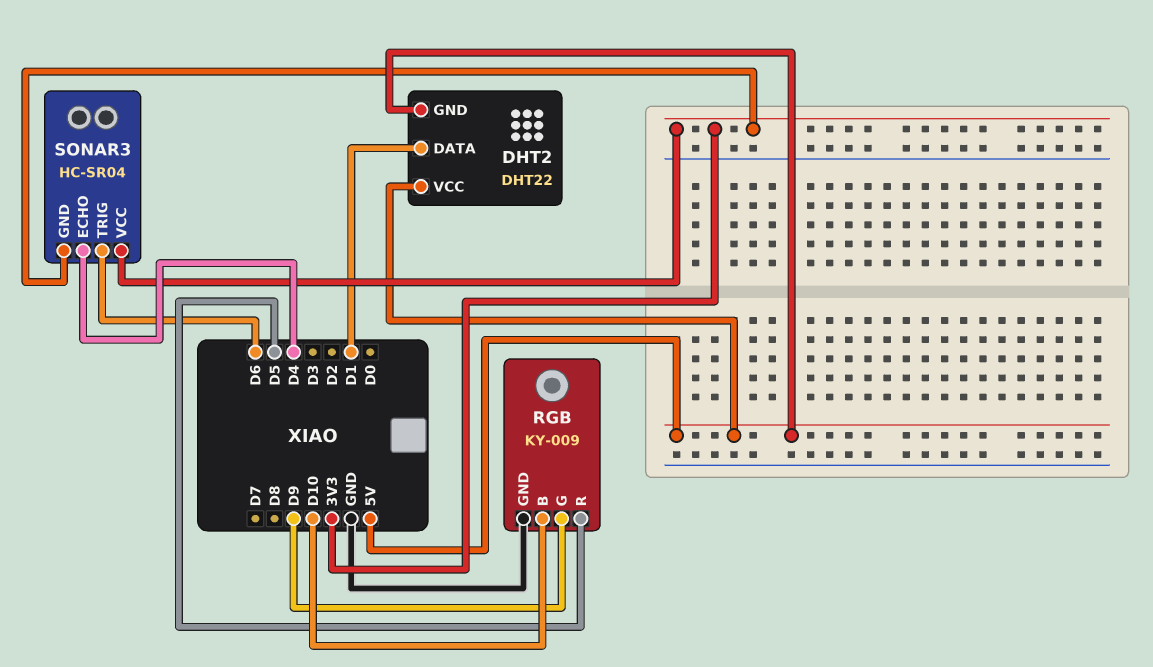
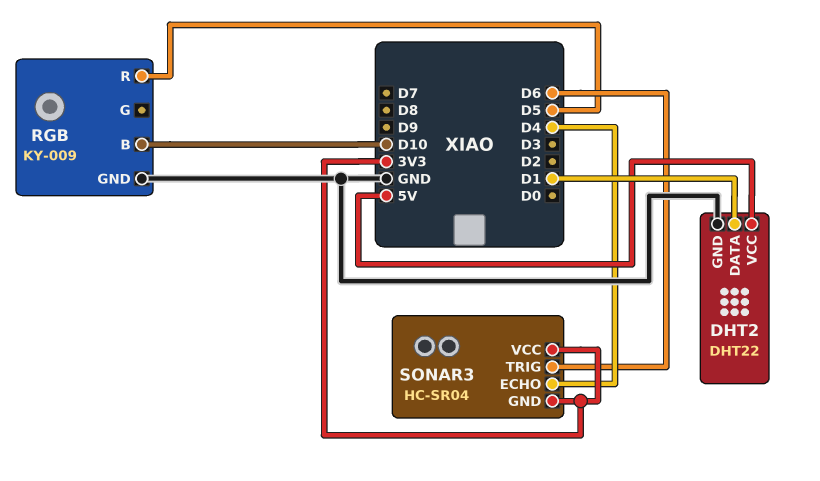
DHT2 pin GND: 5V -> GND
RGB pin G: D9 -> none

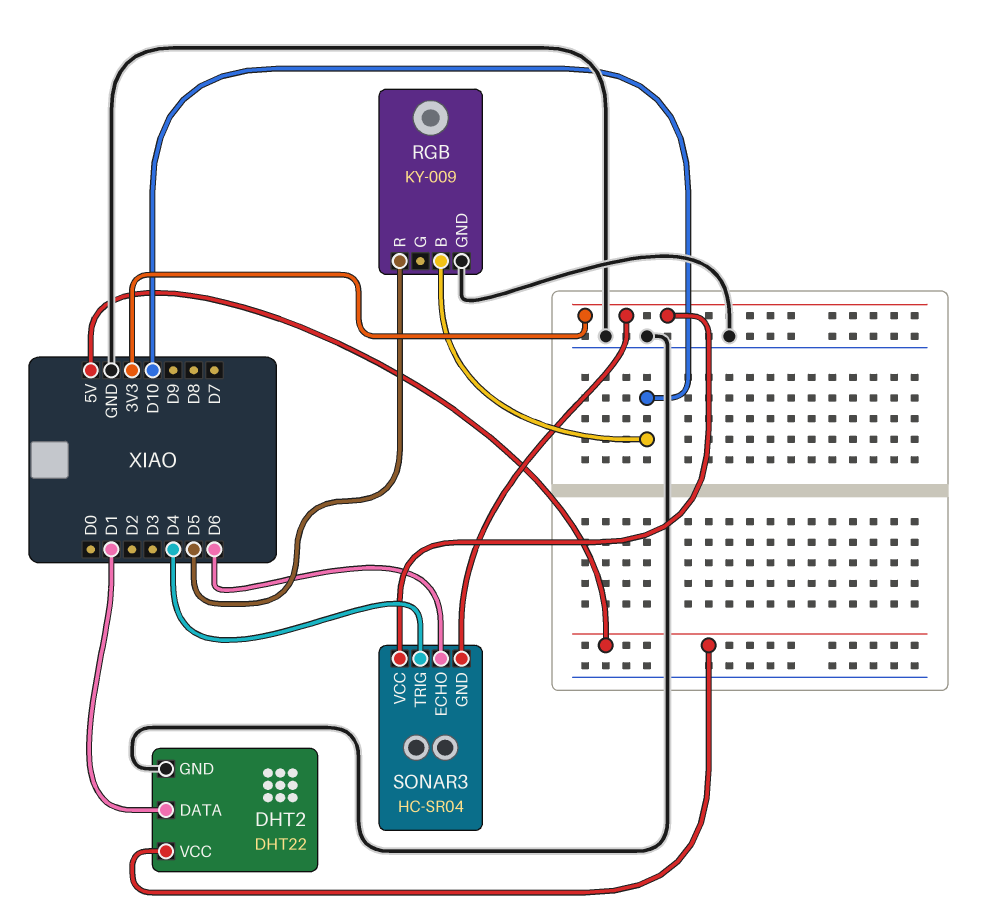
SONAR3 pin ECHO: D4 -> D6
SONAR3 pin TRIG: D6 -> D4

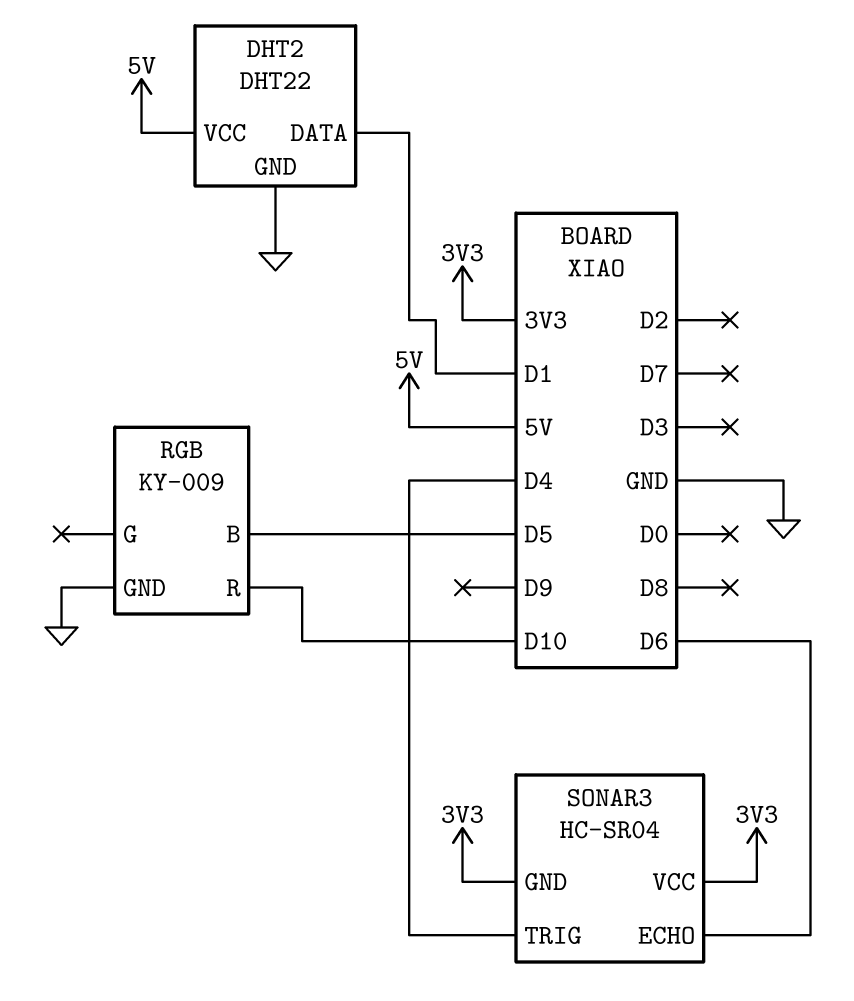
RGB pin B: D10 -> D5
RGB pin R: D5 -> D10

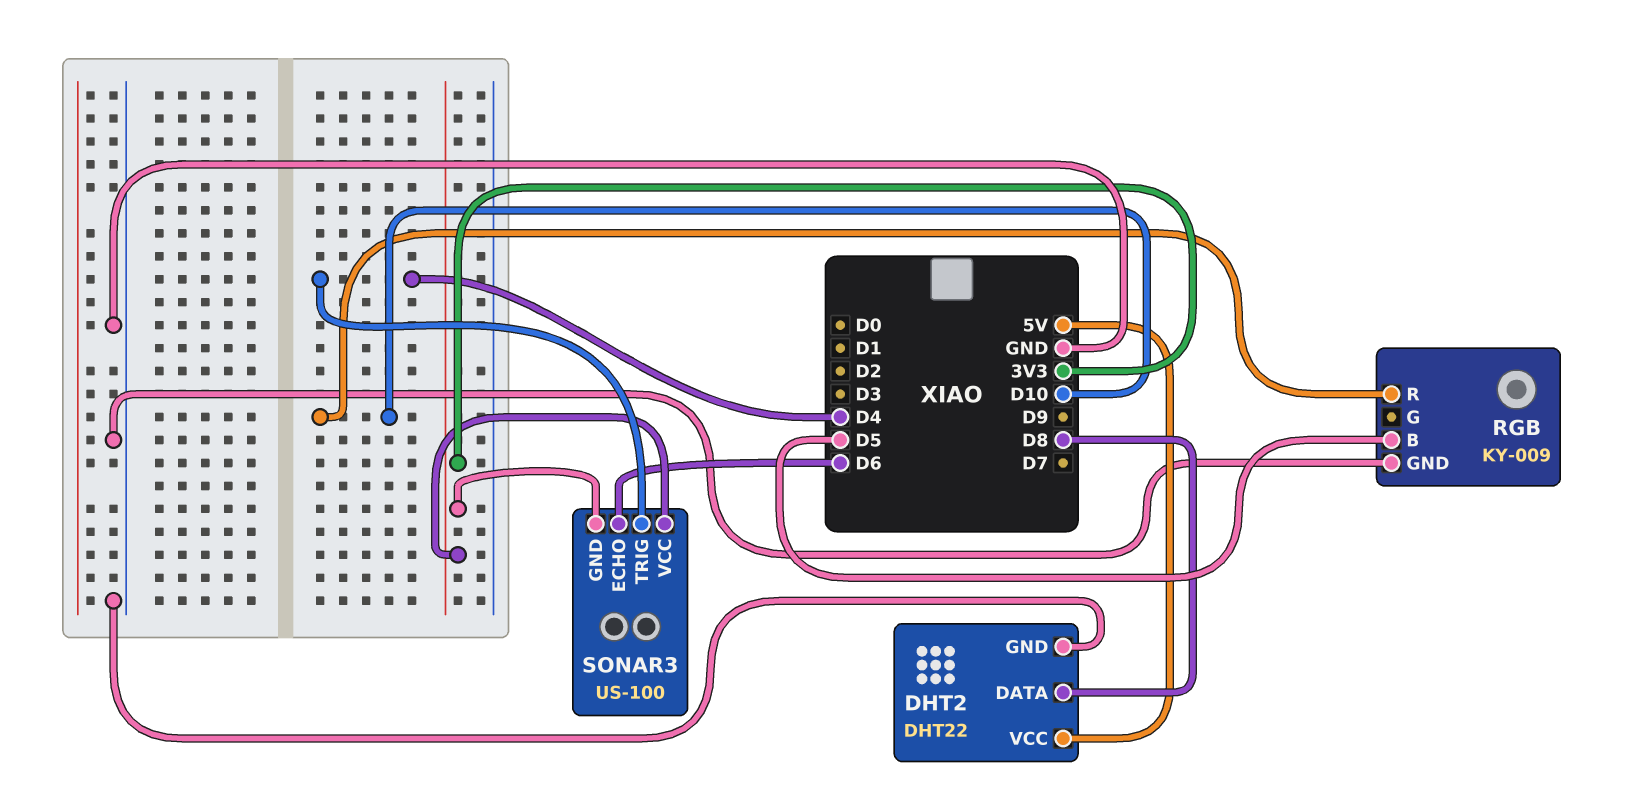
DHT2 pin DATA: D1 -> D8
SONAR3: HC-SR04 -> US-100

